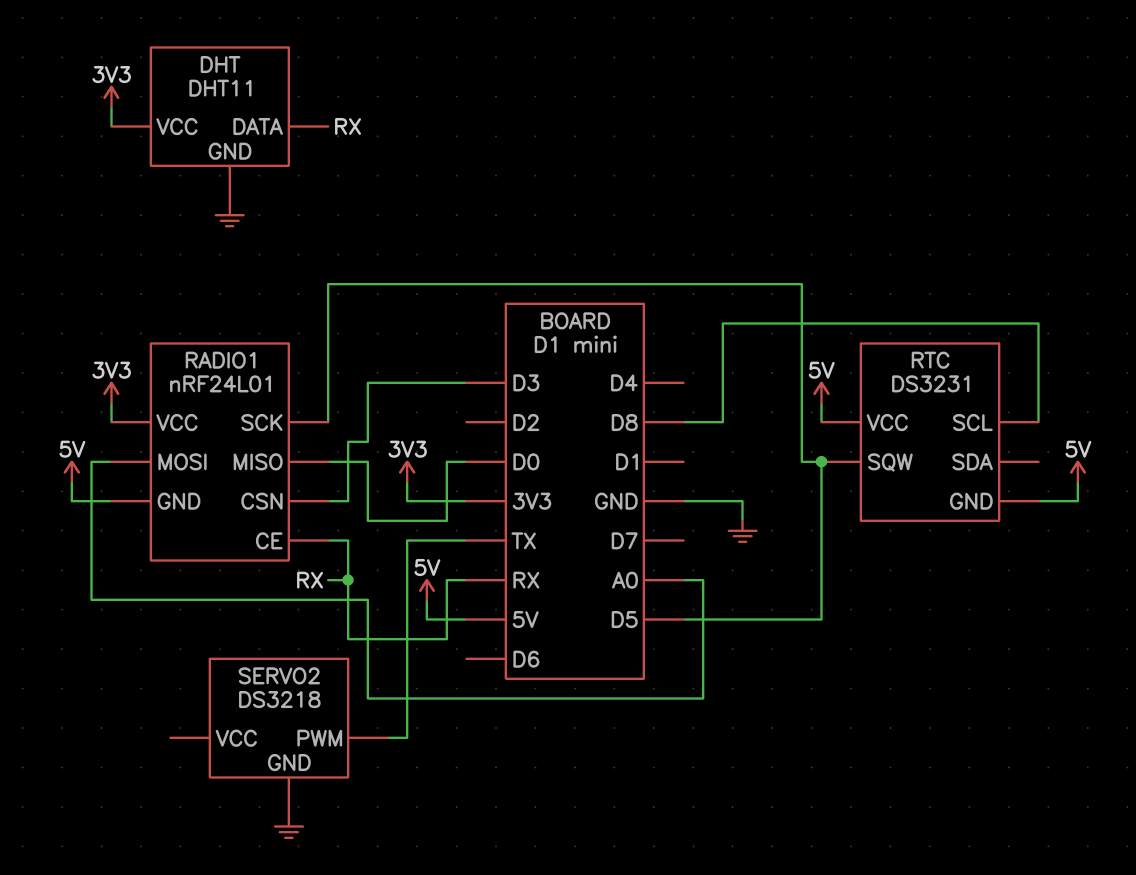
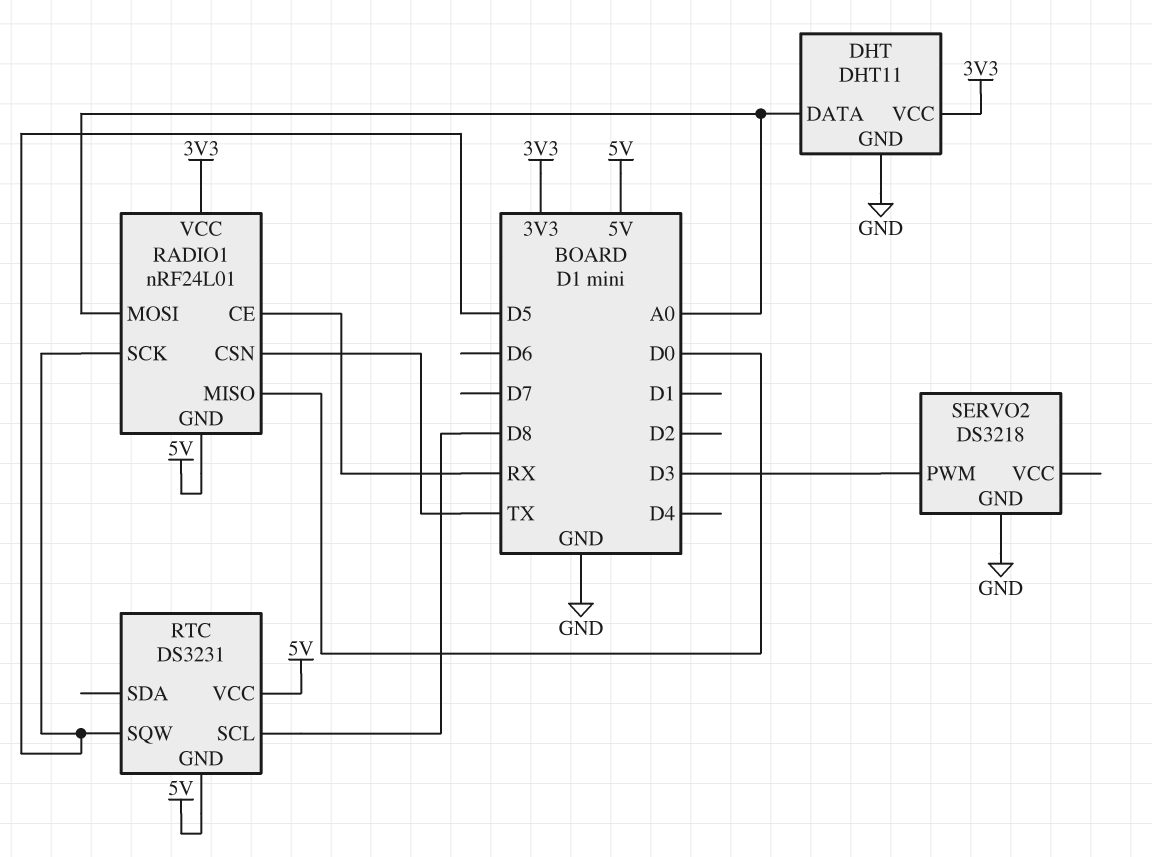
DHT pin DATA: RX -> A0
RADIO1 pin CSN: D3 -> TX
SERVO2 pin PWM: TX -> D3

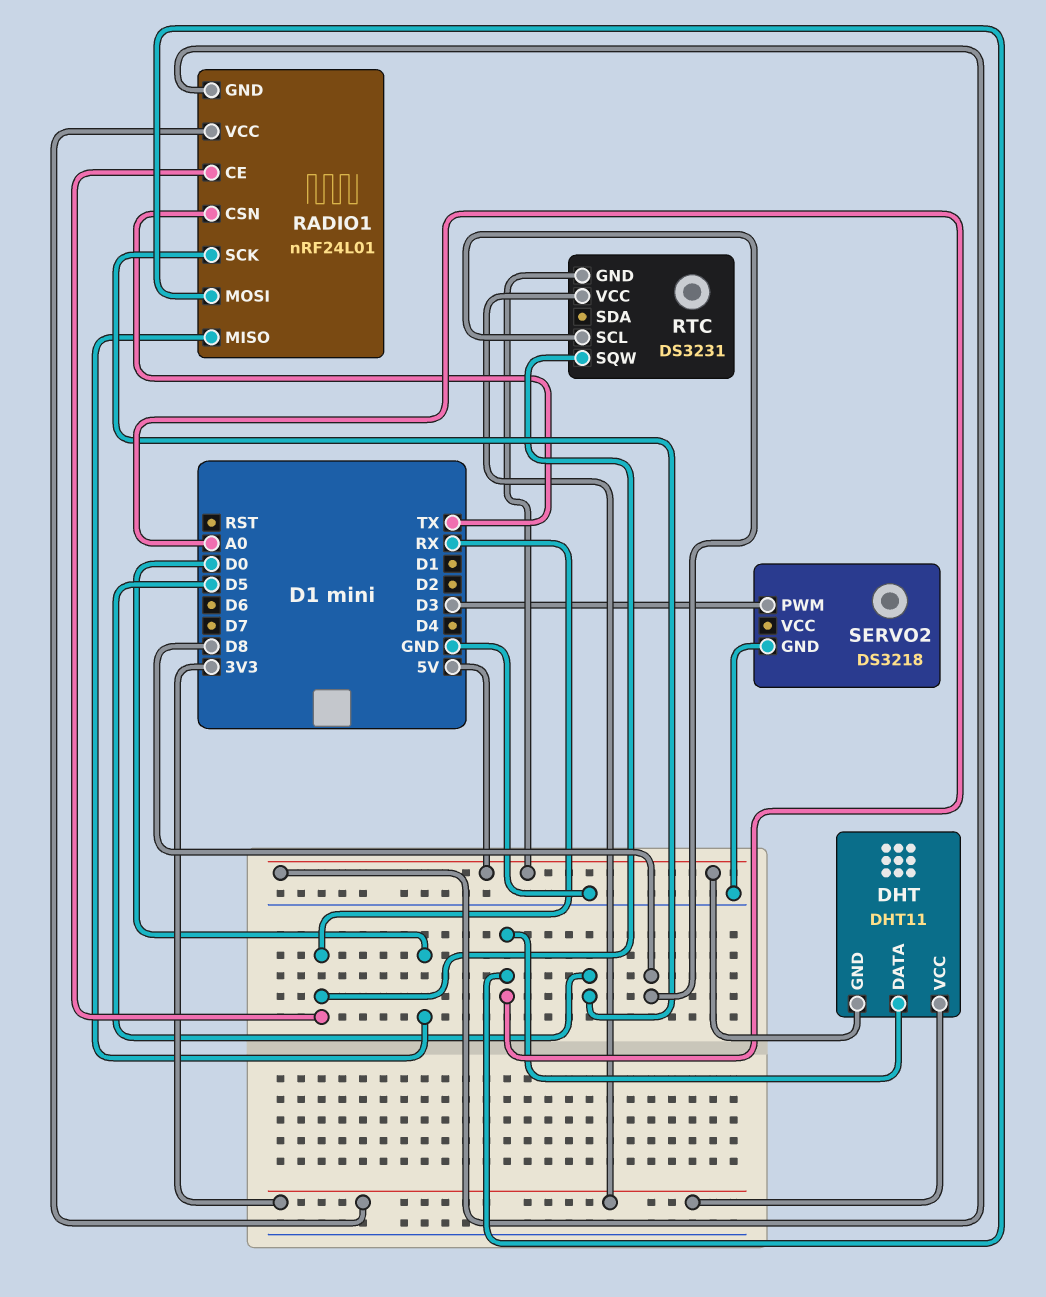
DHT pin GND: GND -> 5V
RTC pin SQW: D5 -> RX
RTC pin VCC: 5V -> 3V3

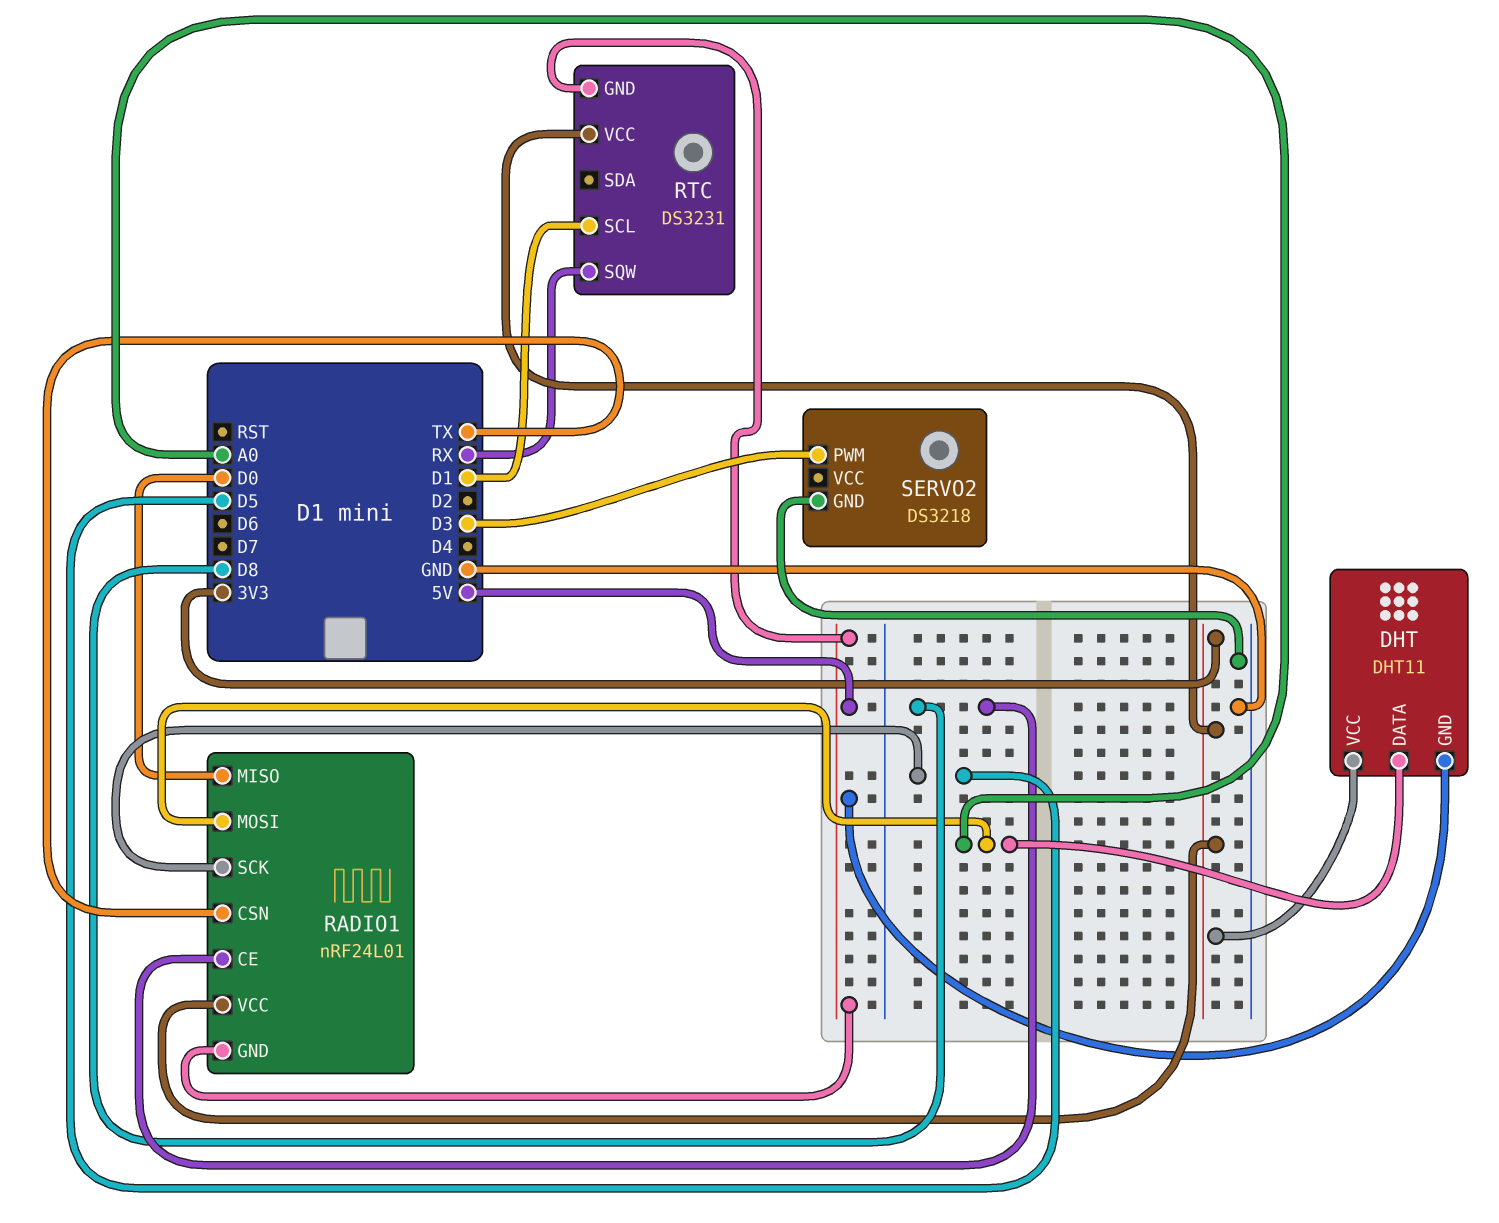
RADIO1 pin CE: RX -> D8
RTC pin SCL: D8 -> D1

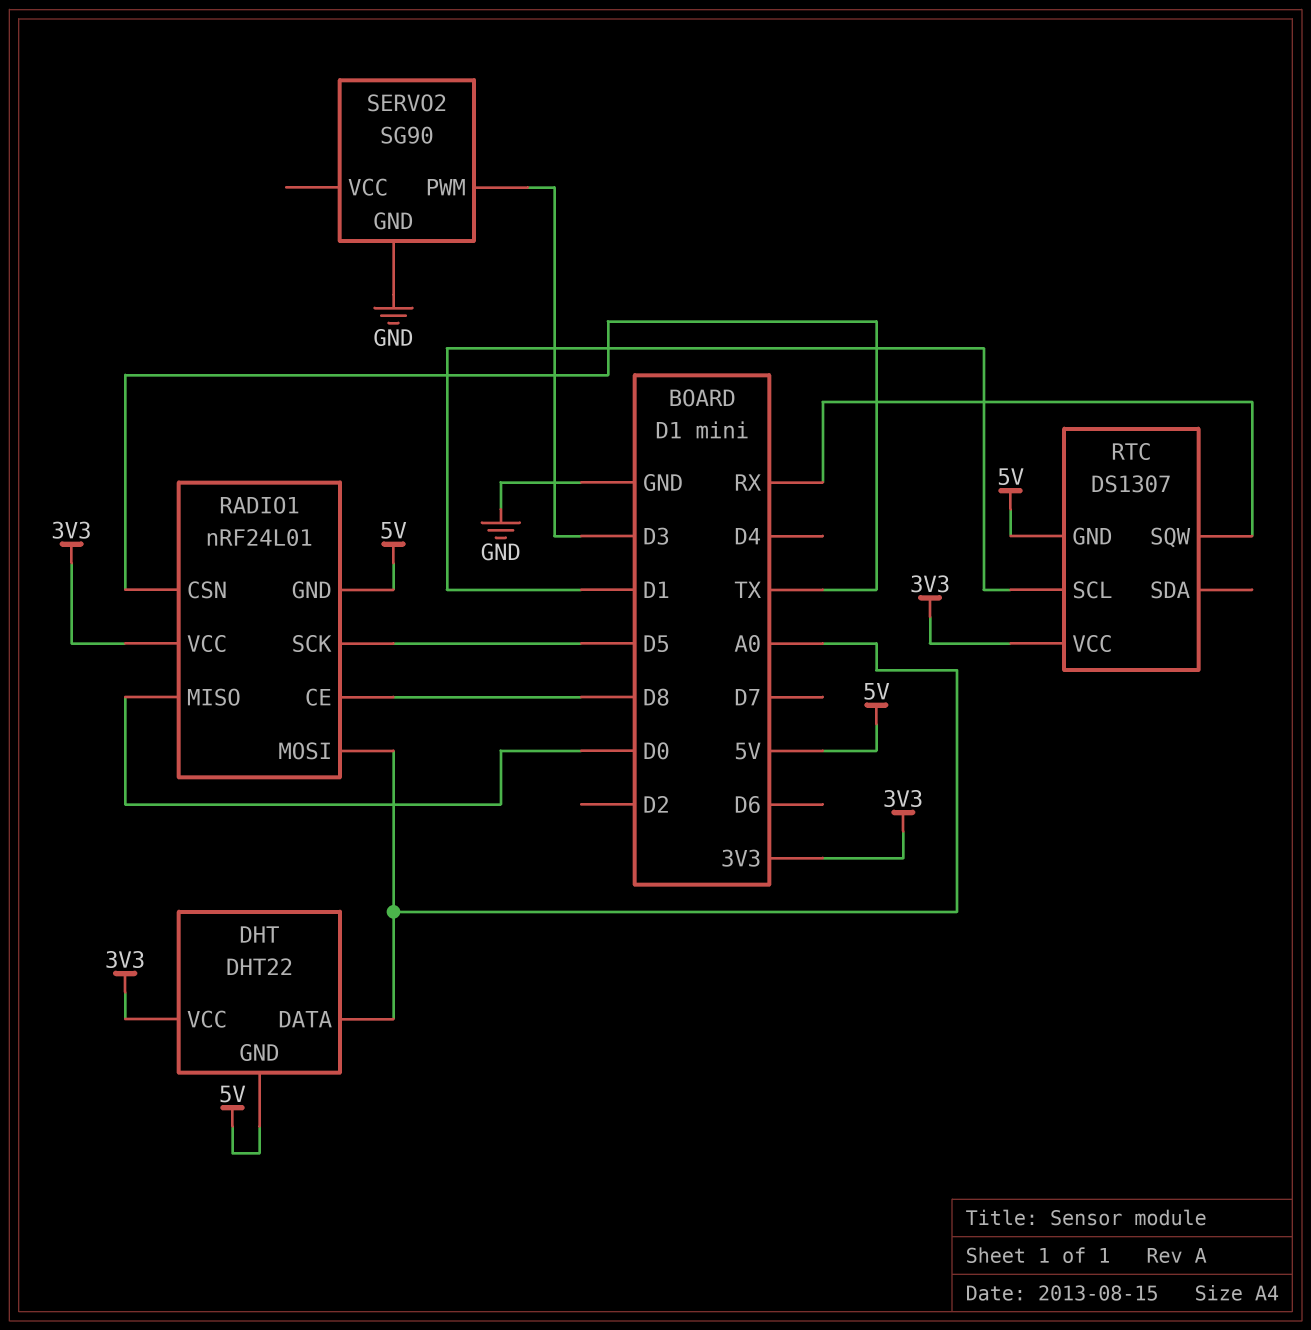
DHT: DHT11 -> DHT22
RTC: DS3231 -> DS1307
SERVO2: DS3218 -> SG90

